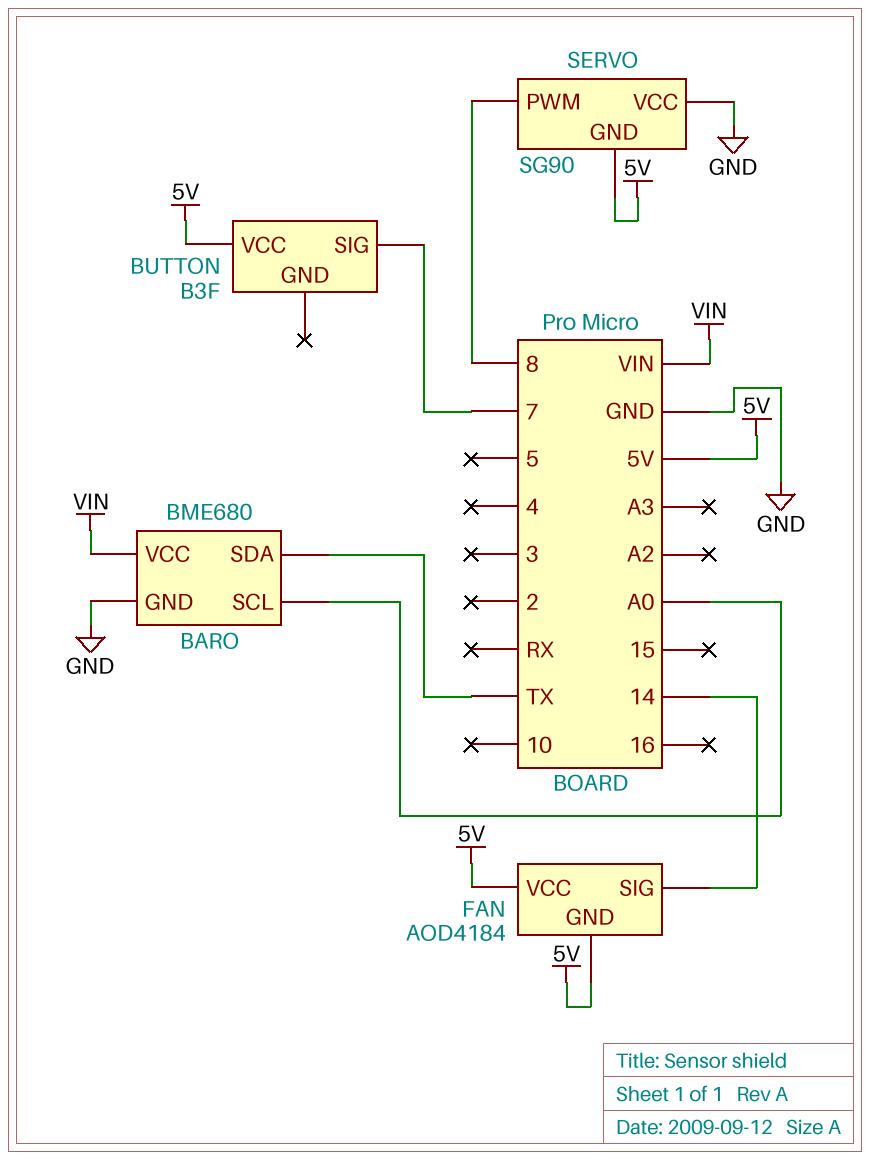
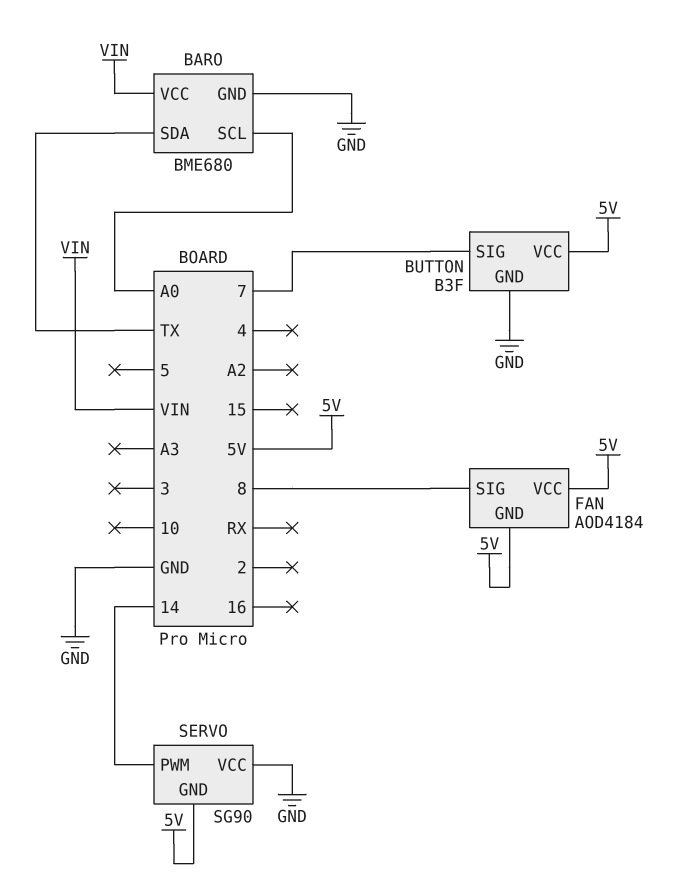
BUTTON pin GND: none -> GND
FAN pin SIG: 14 -> 8
SERVO pin PWM: 8 -> 14

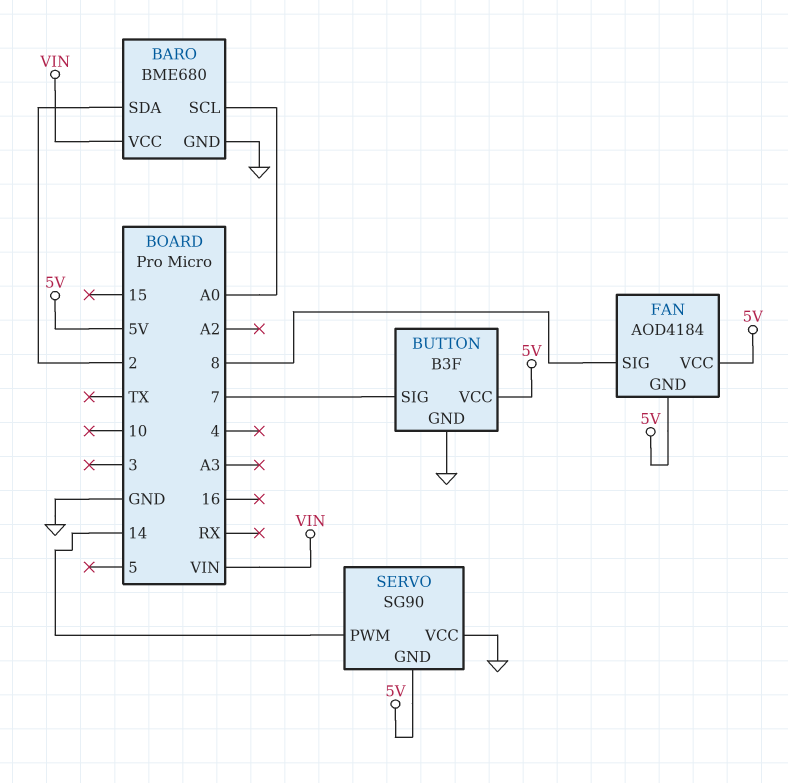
BARO pin SDA: TX -> 2

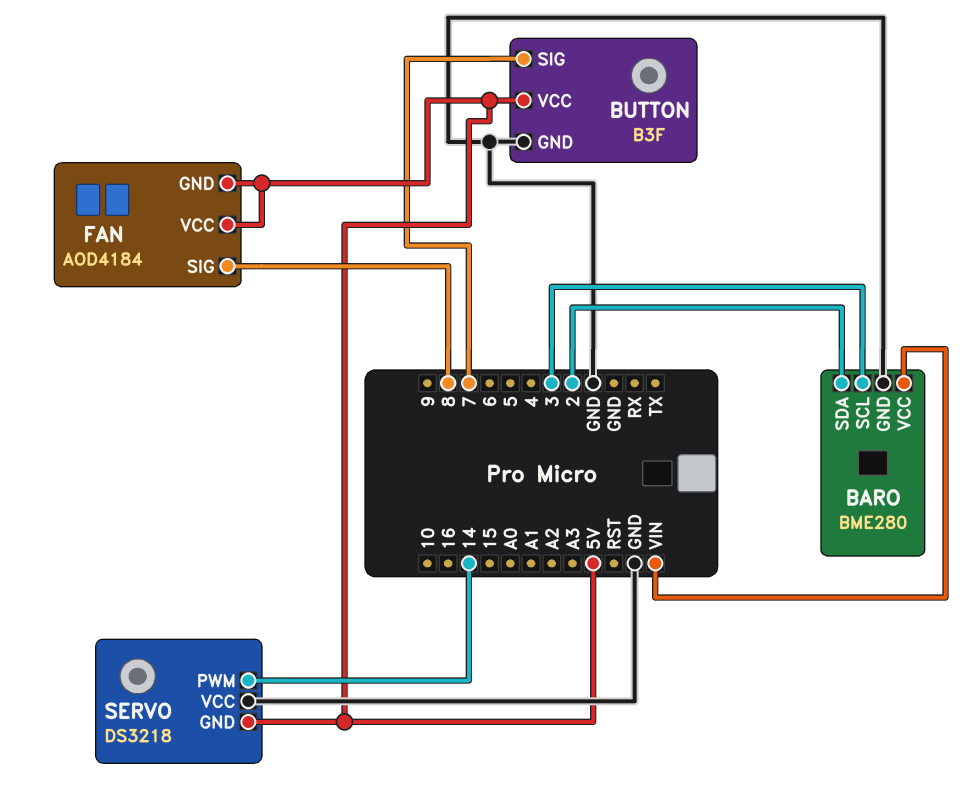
BARO: BME680 -> BME280
BARO pin SCL: A0 -> 3
SERVO: SG90 -> DS3218

